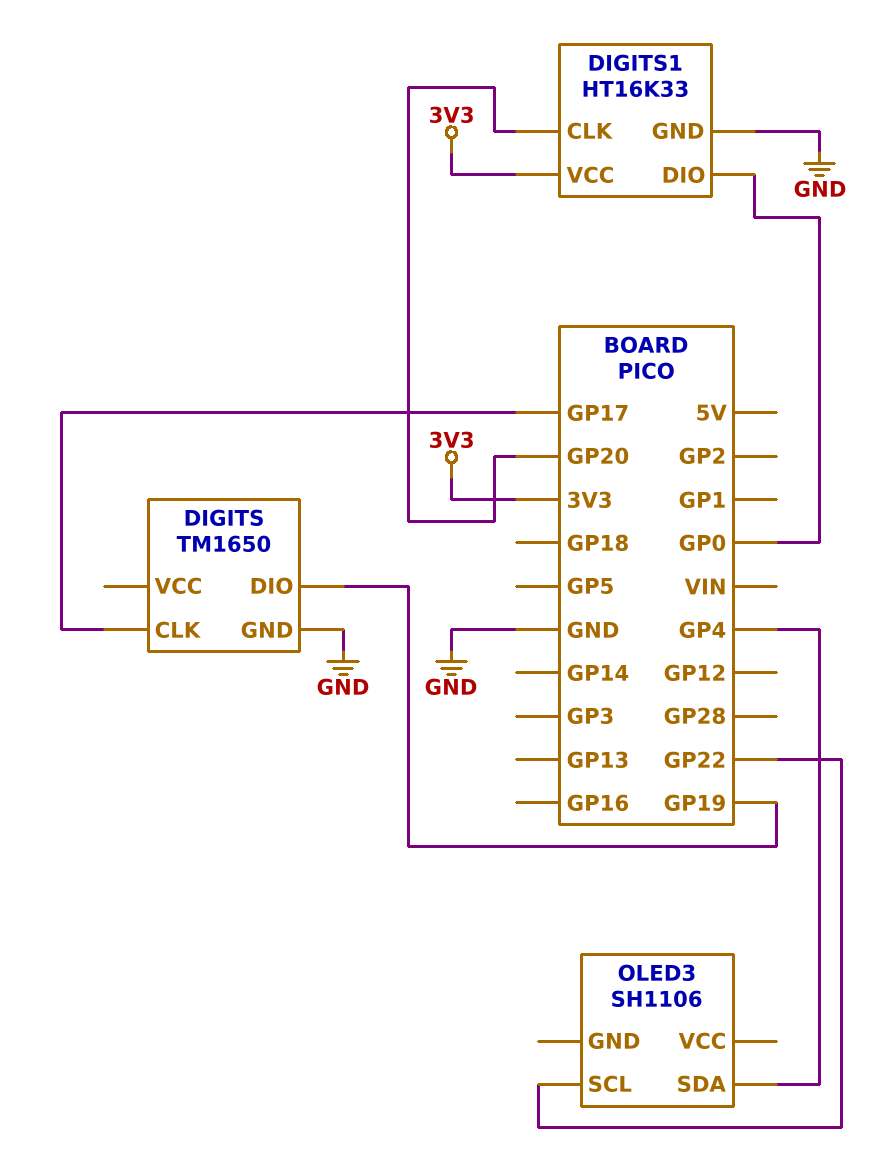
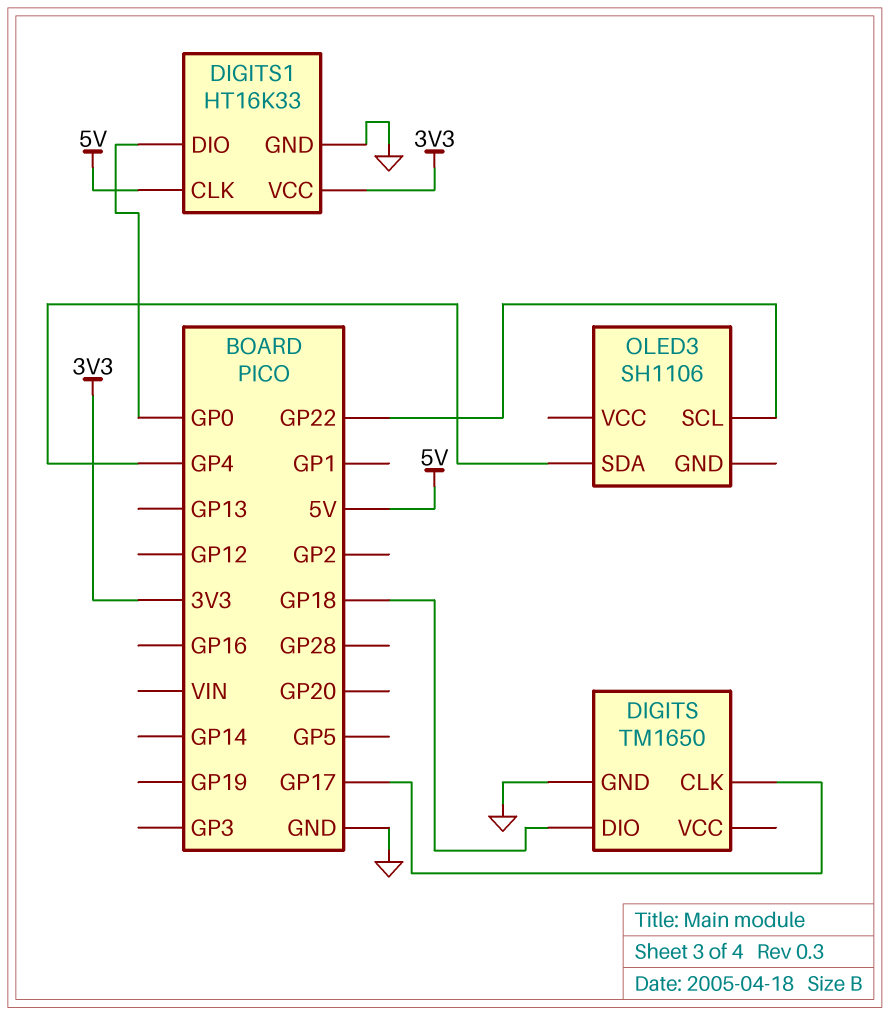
DIGITS pin DIO: GP19 -> GP18
DIGITS1 pin CLK: GP20 -> 5V

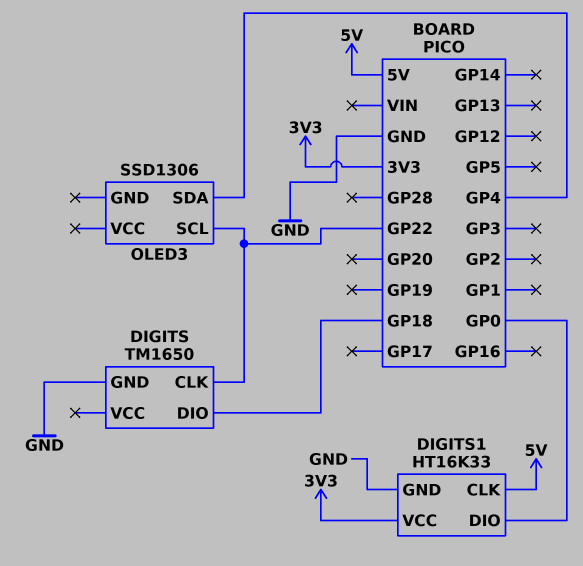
DIGITS pin CLK: GP17 -> GP22
OLED3: SH1106 -> SSD1306

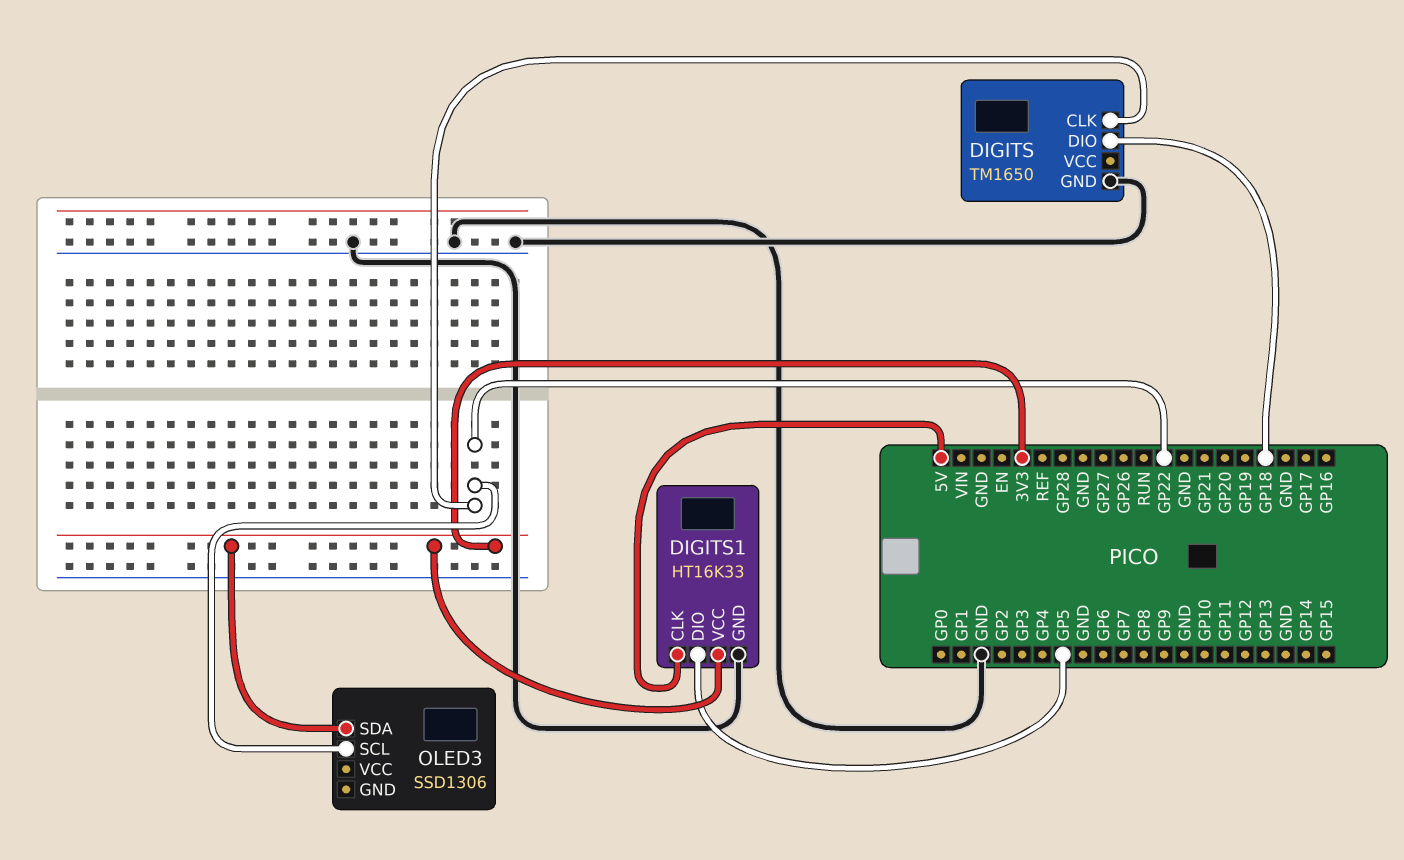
DIGITS1 pin DIO: GP0 -> GP5
OLED3 pin SDA: GP4 -> 3V3

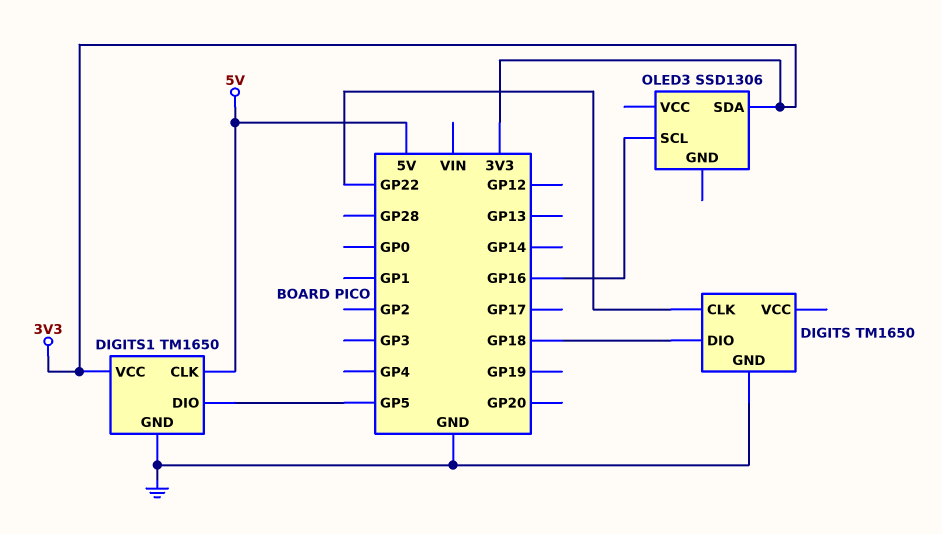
DIGITS1: HT16K33 -> TM1650
OLED3 pin SCL: GP22 -> GP16

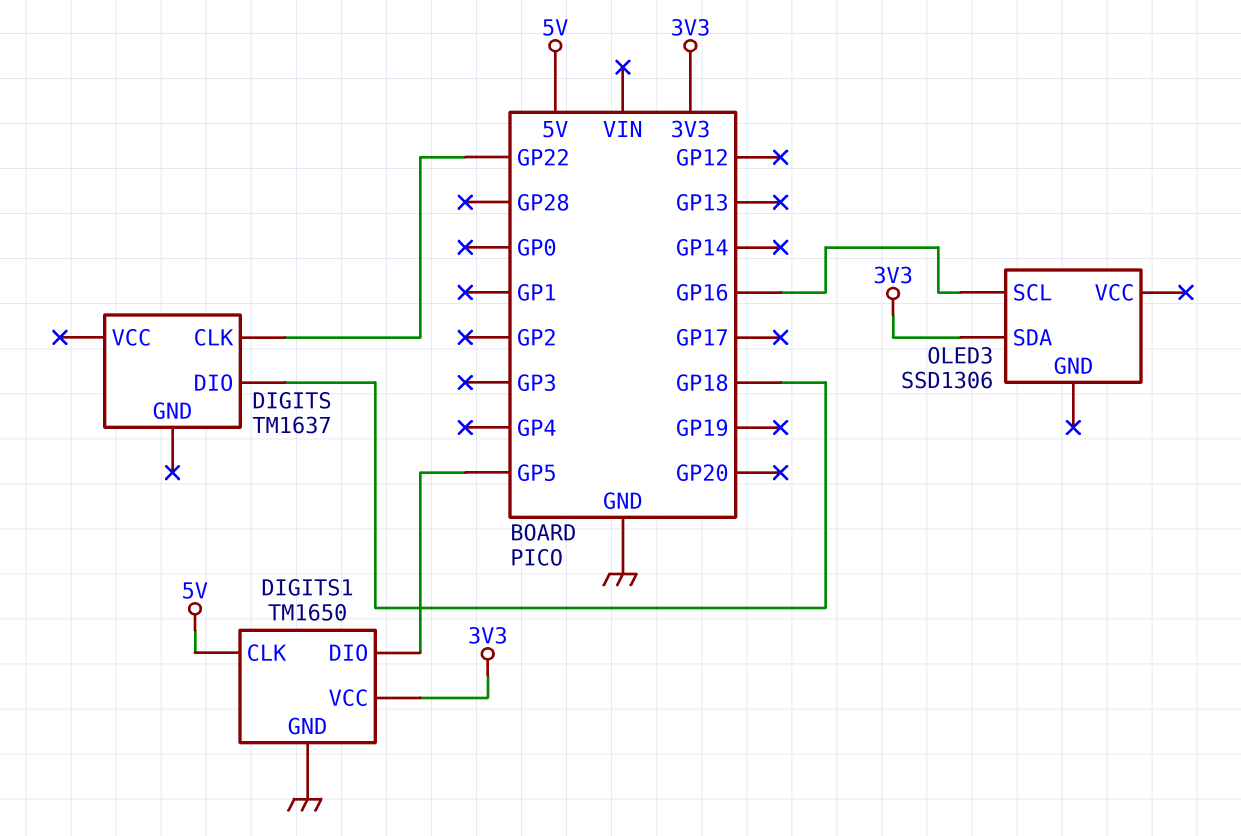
DIGITS: TM1650 -> TM1637
DIGITS pin GND: GND -> none

